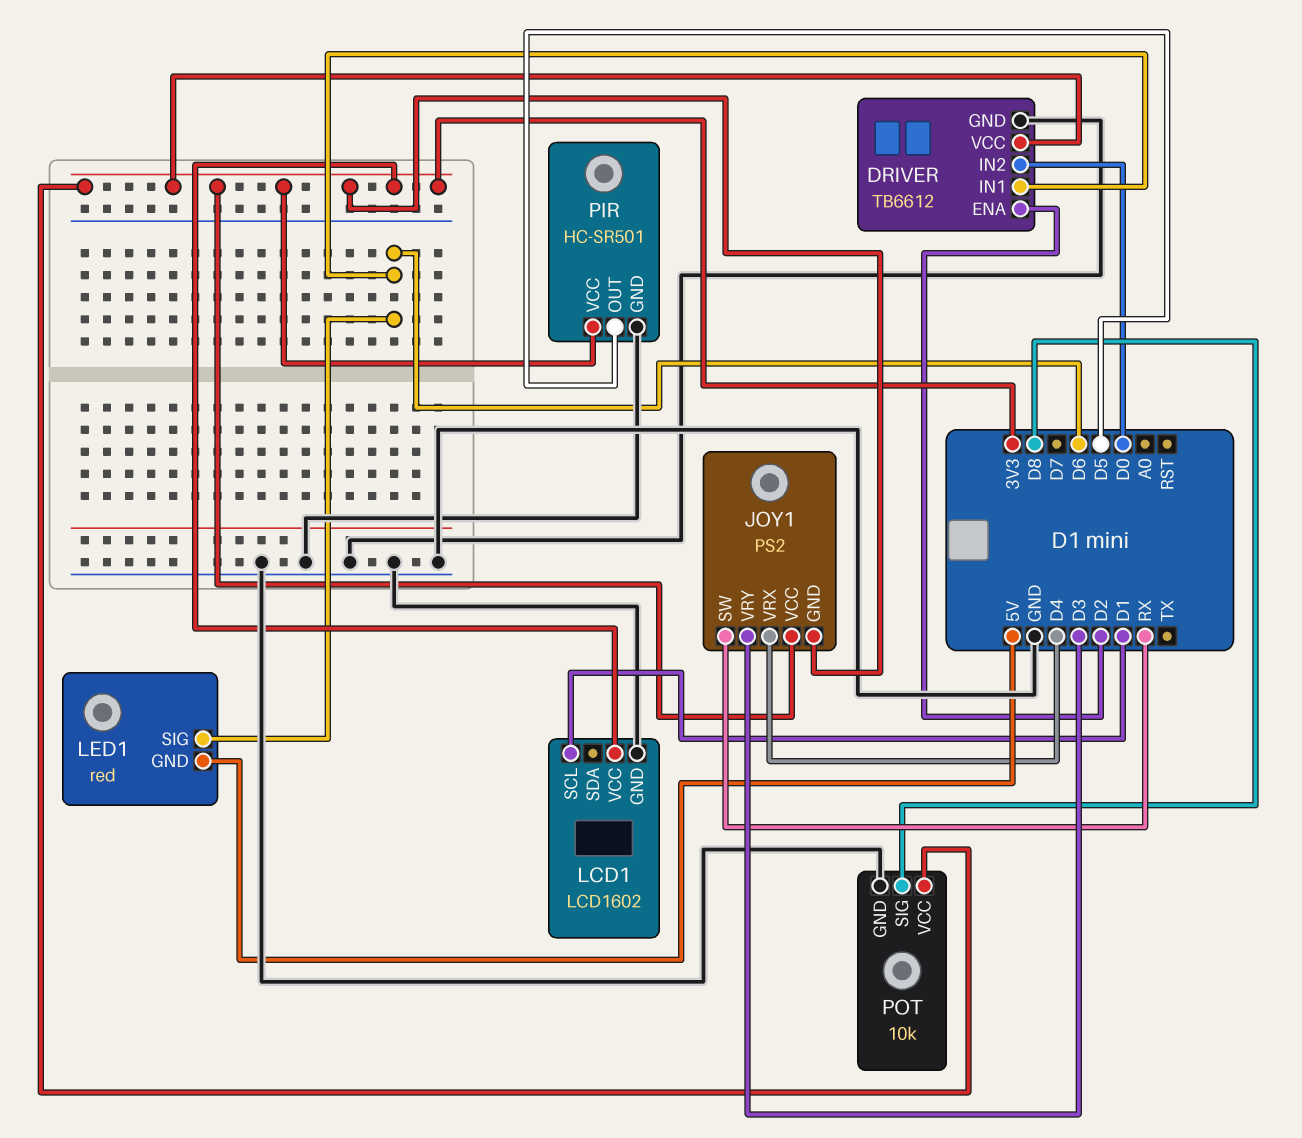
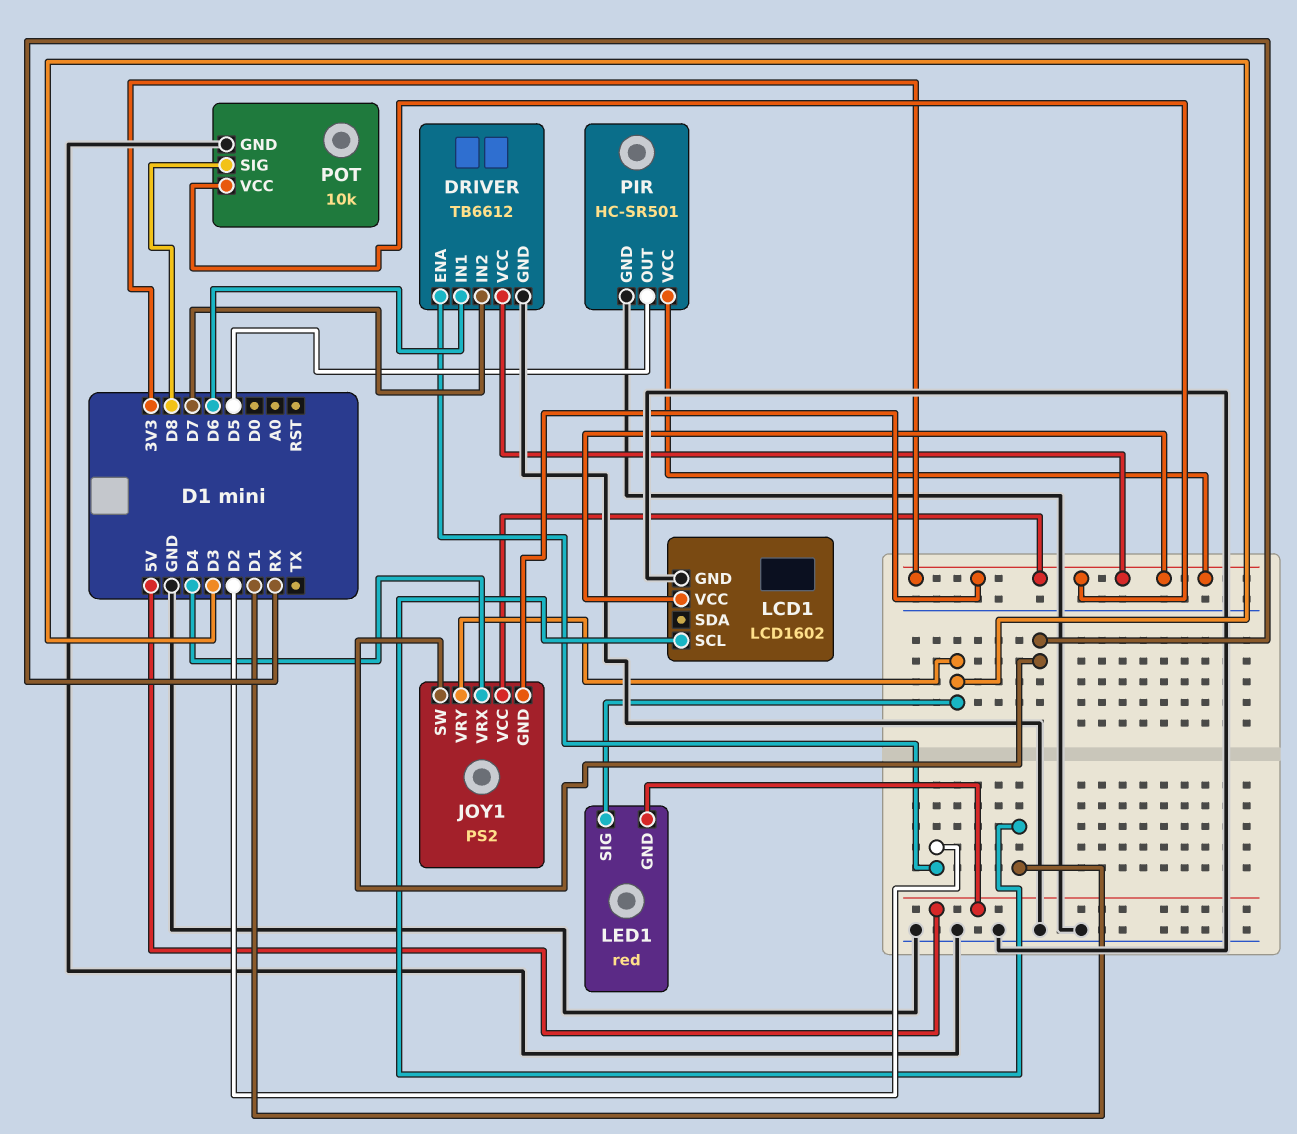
DRIVER pin IN2: D0 -> D7
LED1 pin SIG: D6 -> D3

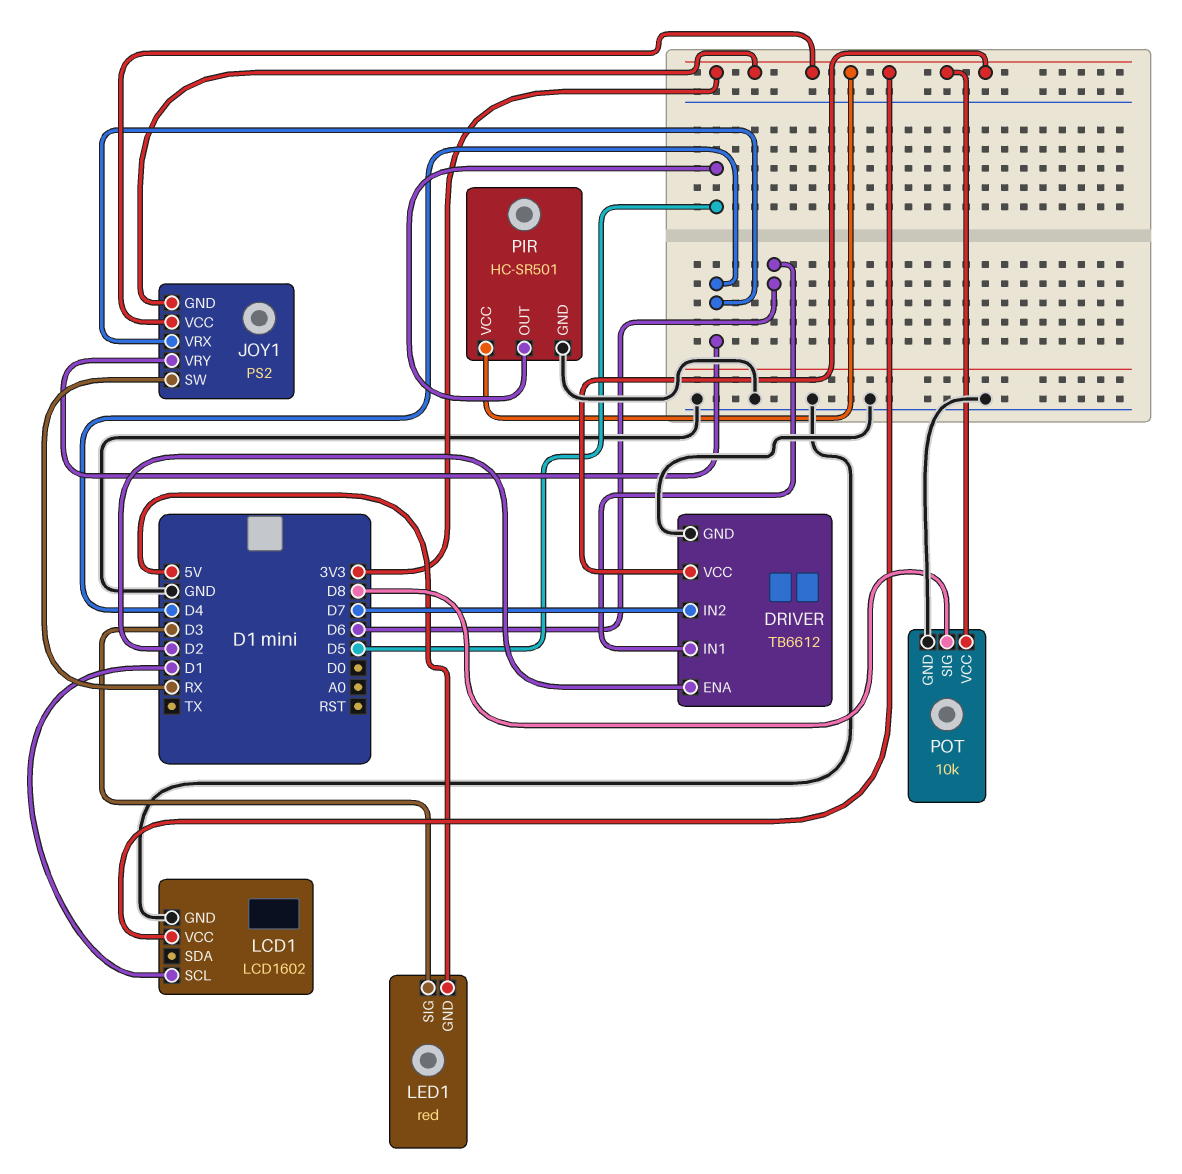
JOY1 pin VRY: D3 -> D4

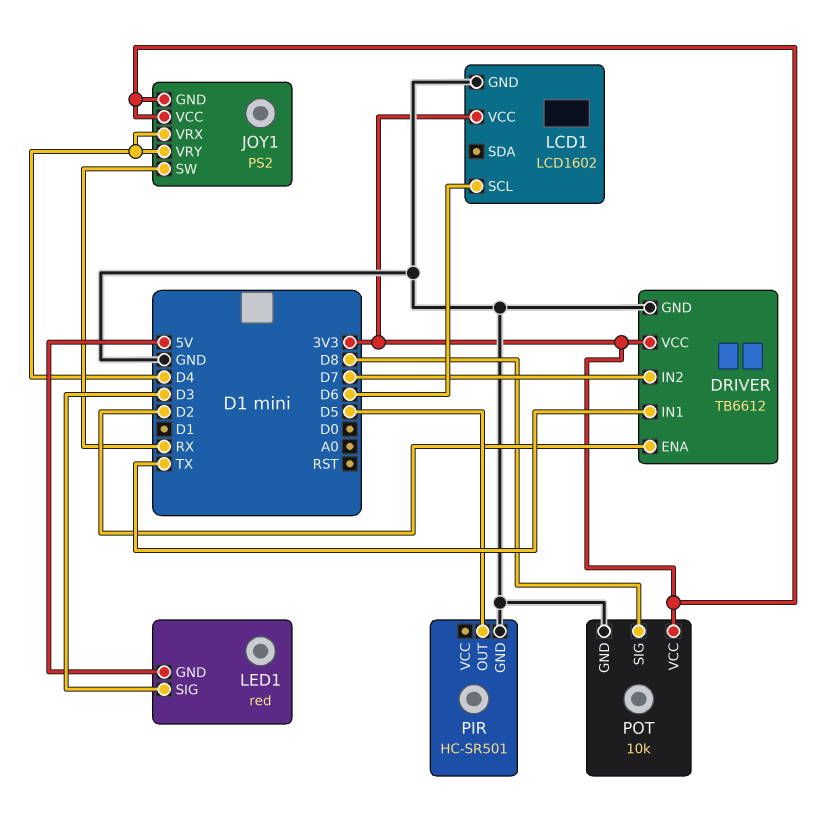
DRIVER pin IN1: D6 -> TX
LCD1 pin SCL: D1 -> D6
PIR pin VCC: 3V3 -> none

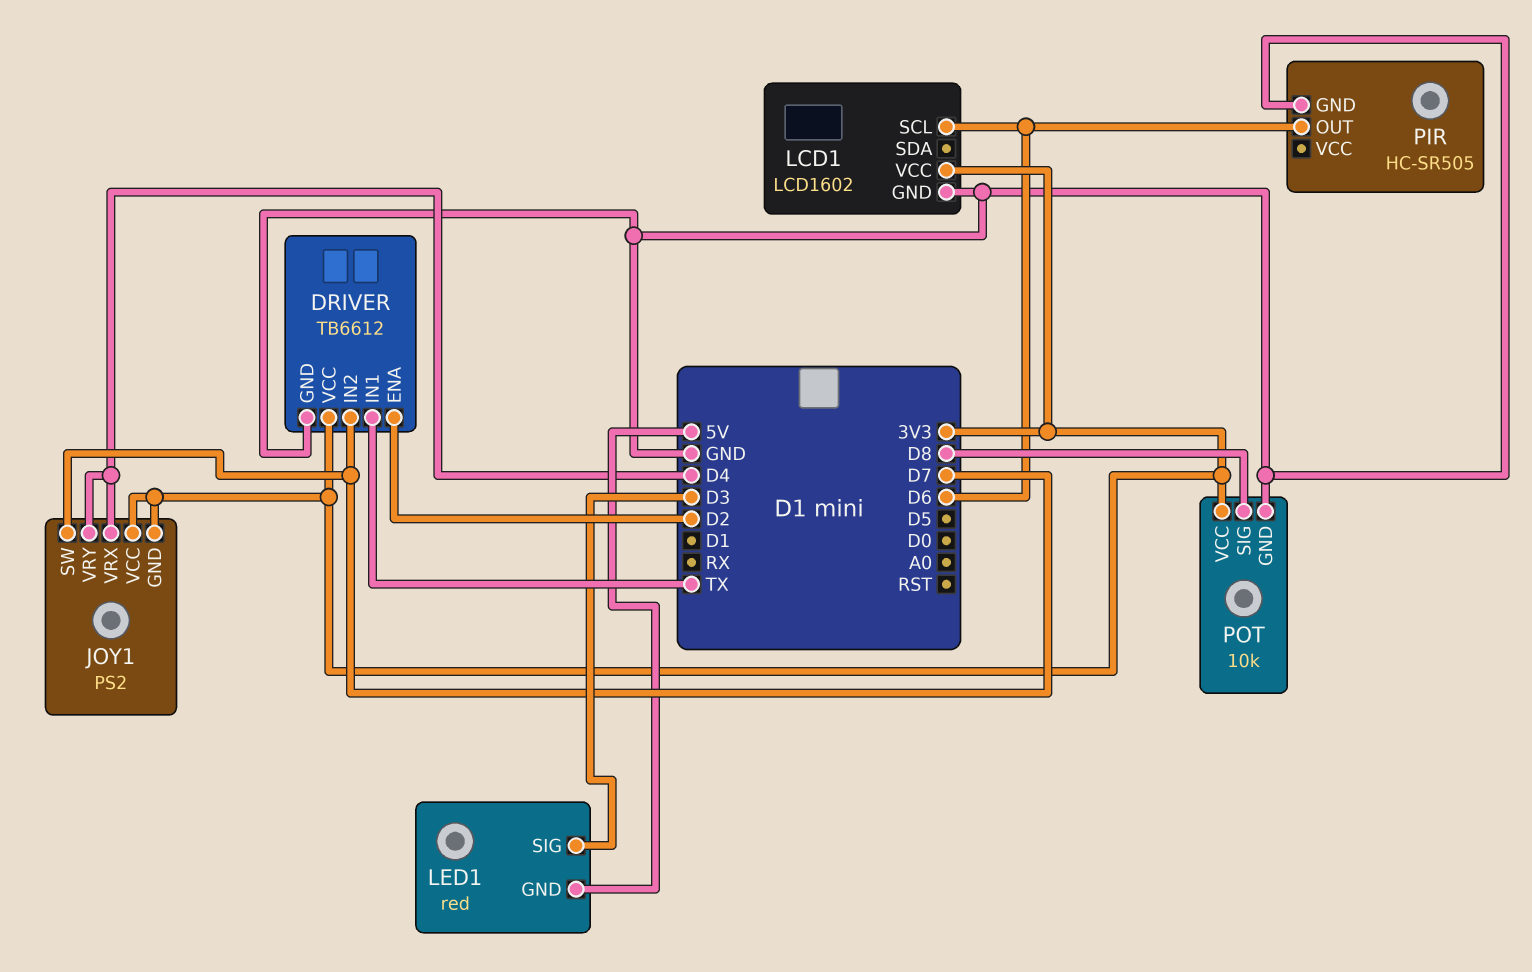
JOY1 pin SW: RX -> D7
PIR: HC-SR501 -> HC-SR505
PIR pin OUT: D5 -> D6

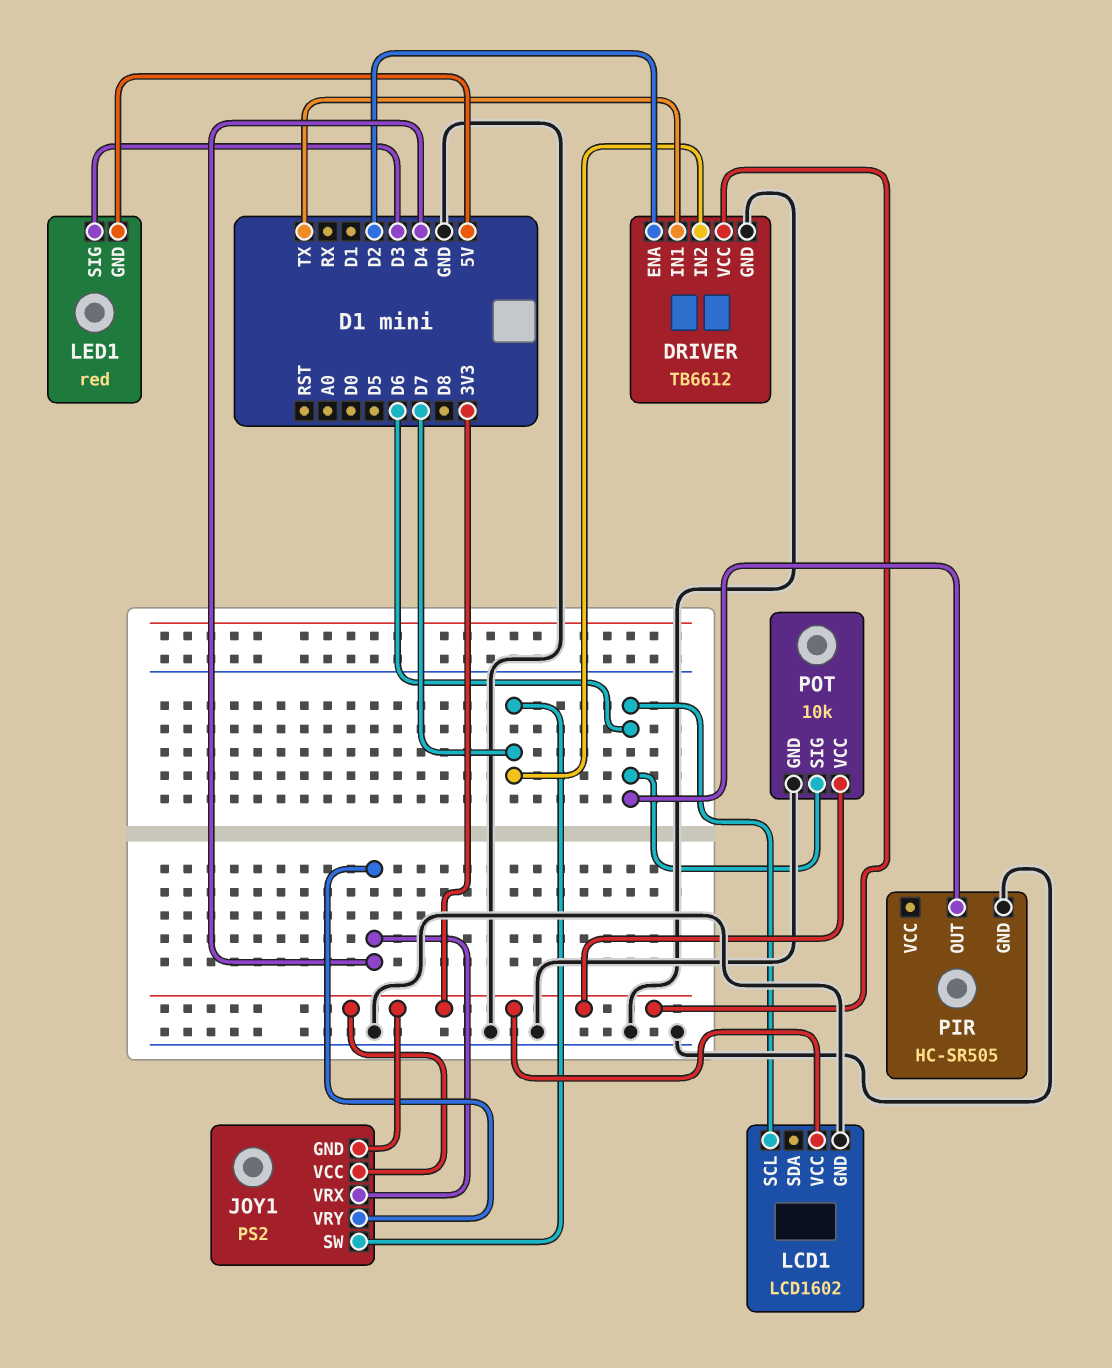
POT pin SIG: D8 -> D6

